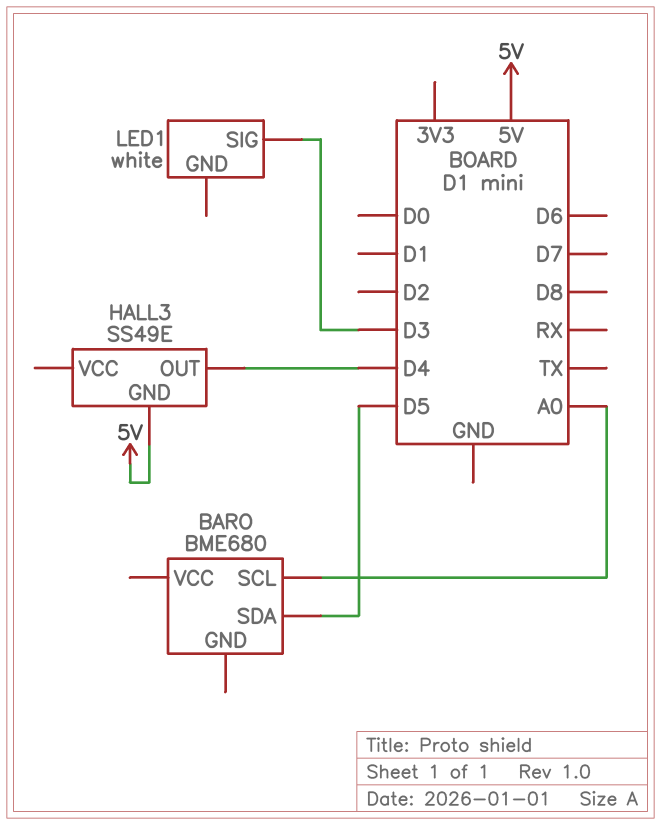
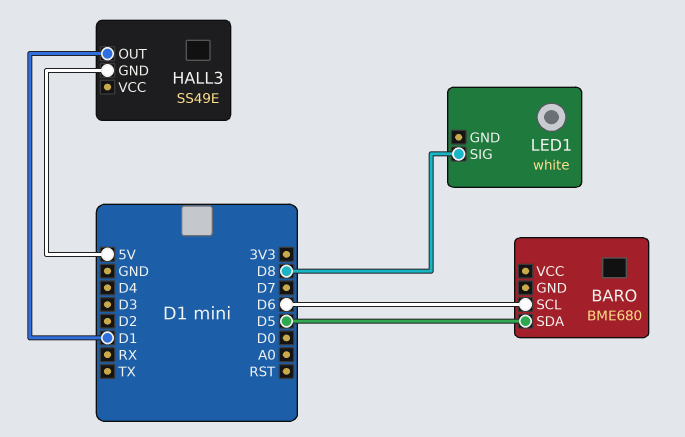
BARO pin SCL: A0 -> D6
HALL3 pin OUT: D4 -> D1
LED1 pin SIG: D3 -> D8

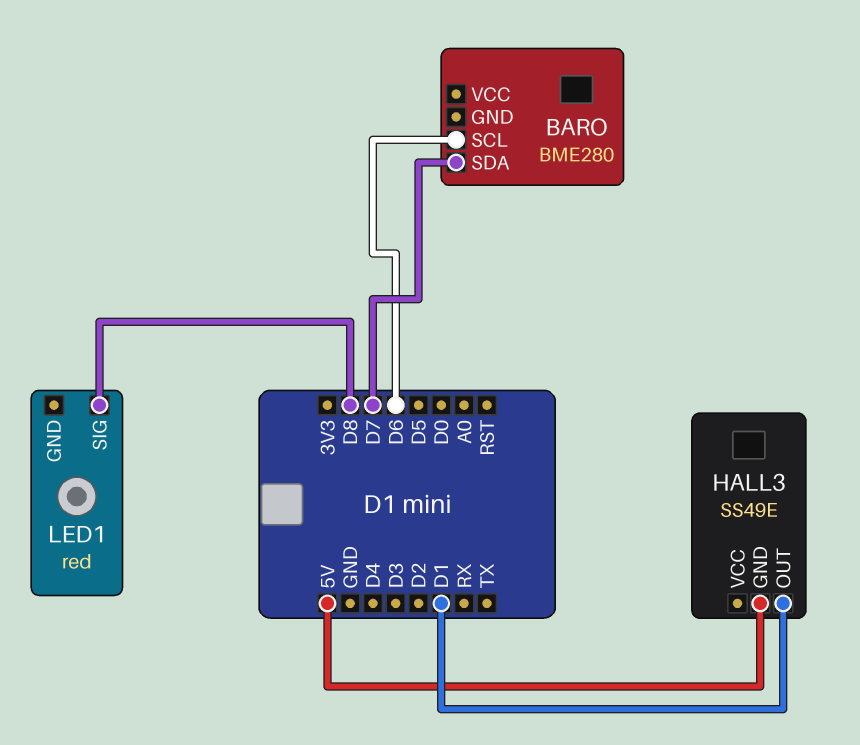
BARO: BME680 -> BME280
BARO pin SDA: D5 -> D7
LED1: white -> red

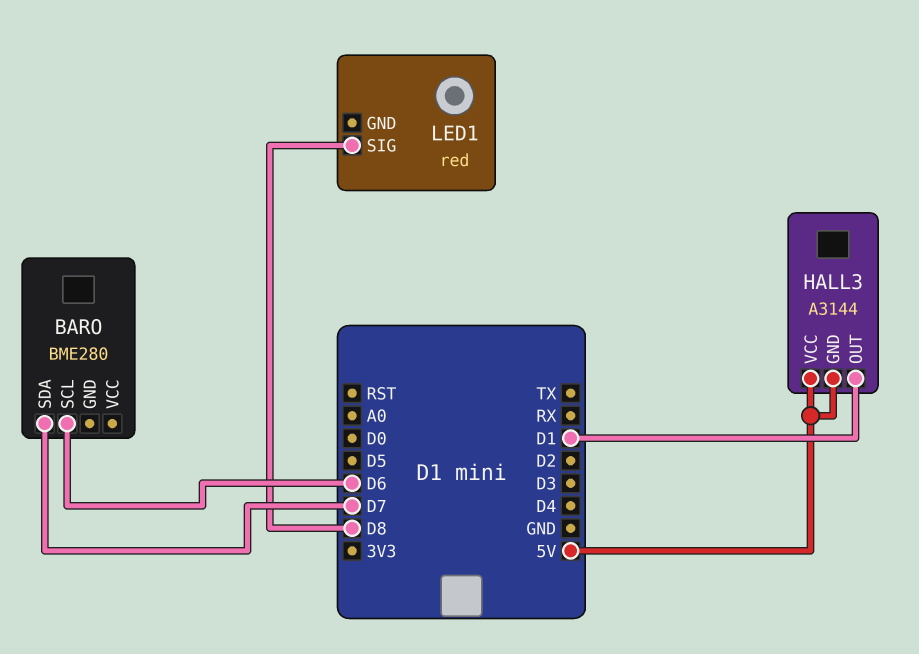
HALL3: SS49E -> A3144
HALL3 pin VCC: none -> 5V

